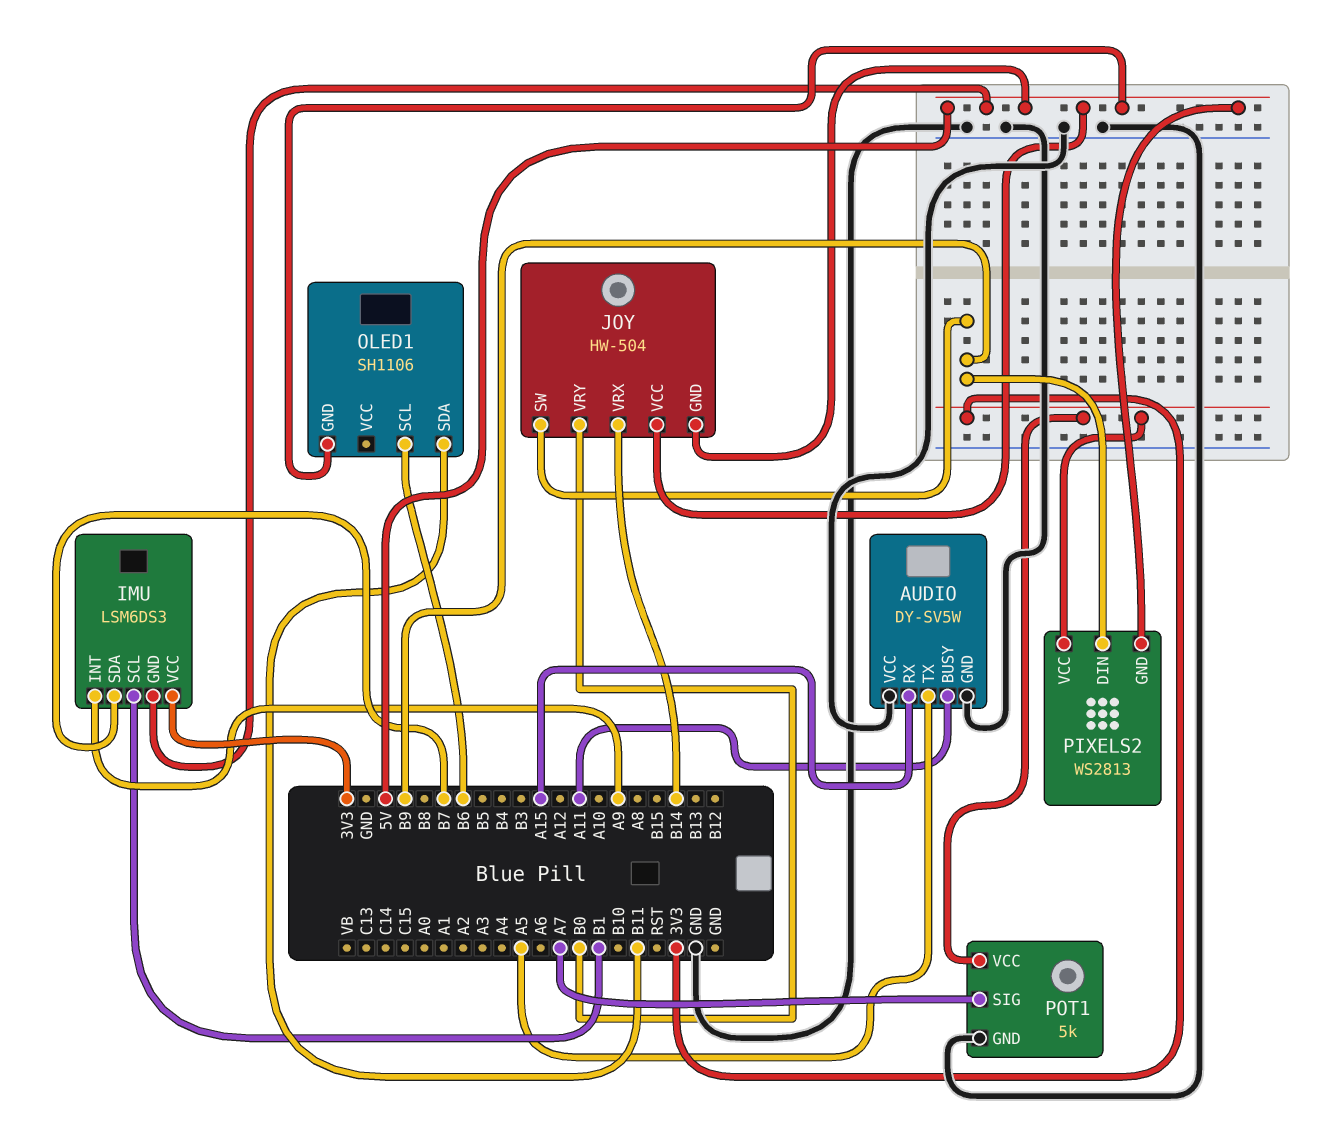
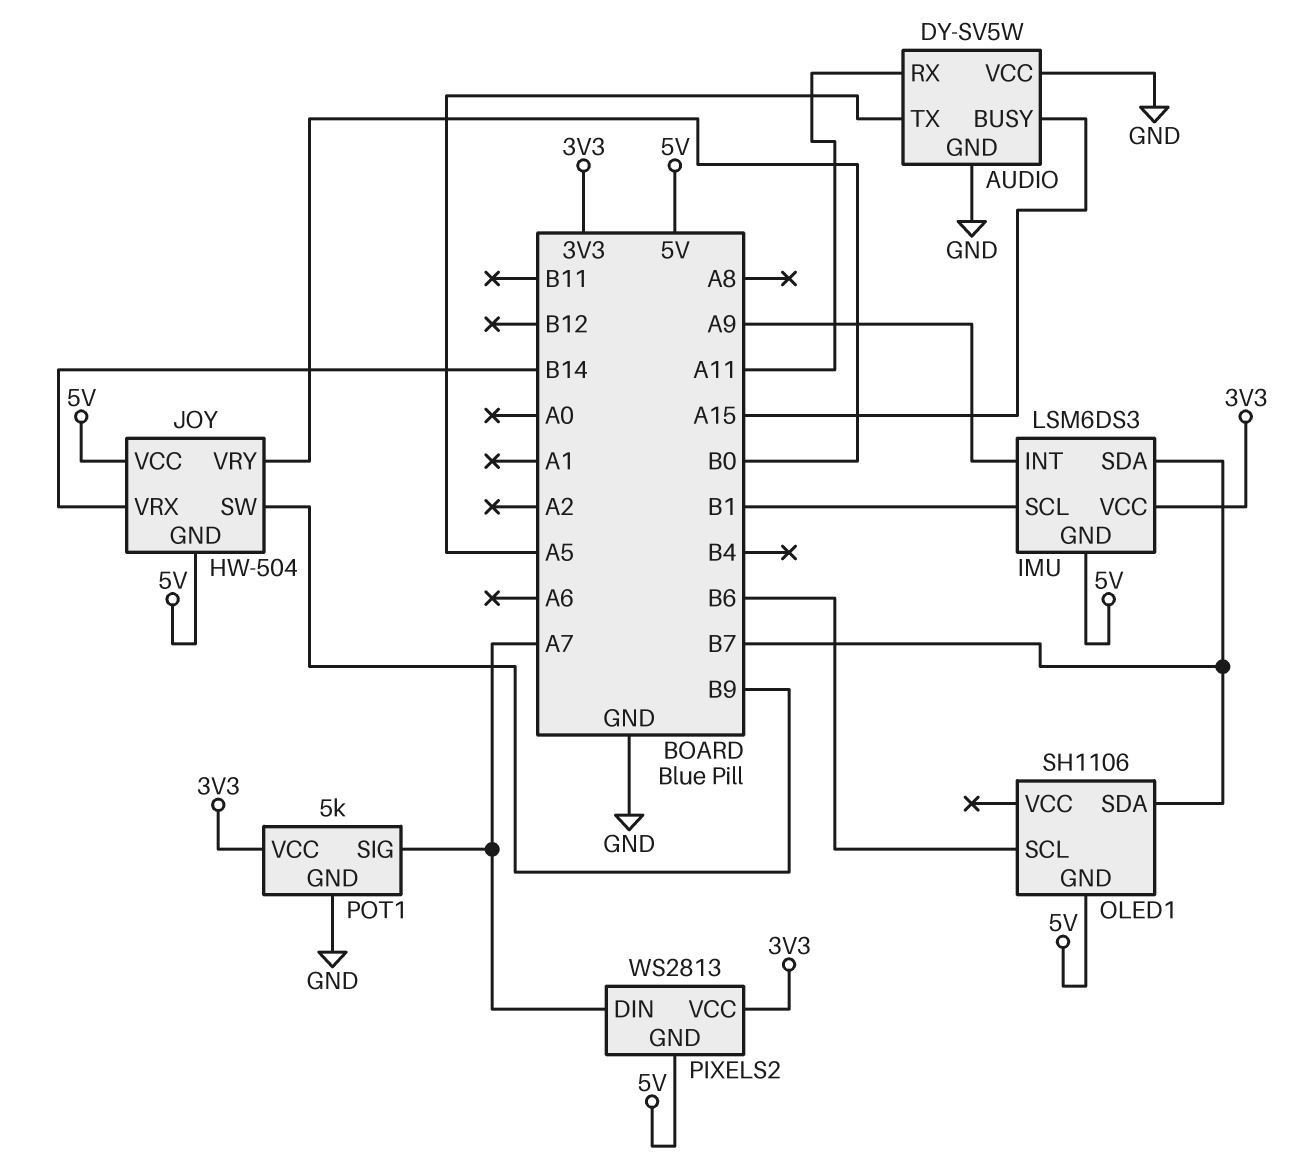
AUDIO pin BUSY: A11 -> A15
AUDIO pin RX: A15 -> A11
OLED1 pin SDA: B11 -> B7
PIXELS2 pin DIN: B9 -> A7

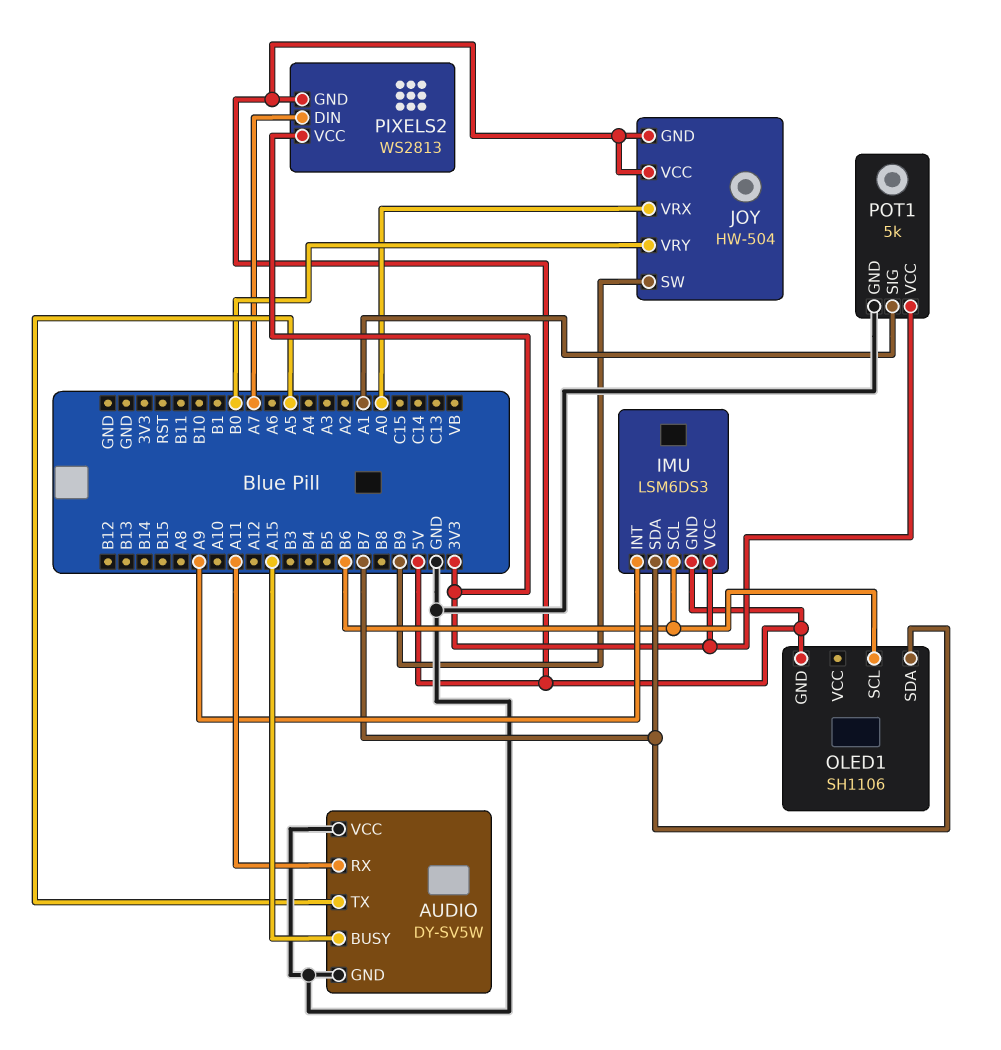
IMU pin SCL: B1 -> B6
JOY pin VRX: B14 -> A0
POT1 pin SIG: A7 -> A1

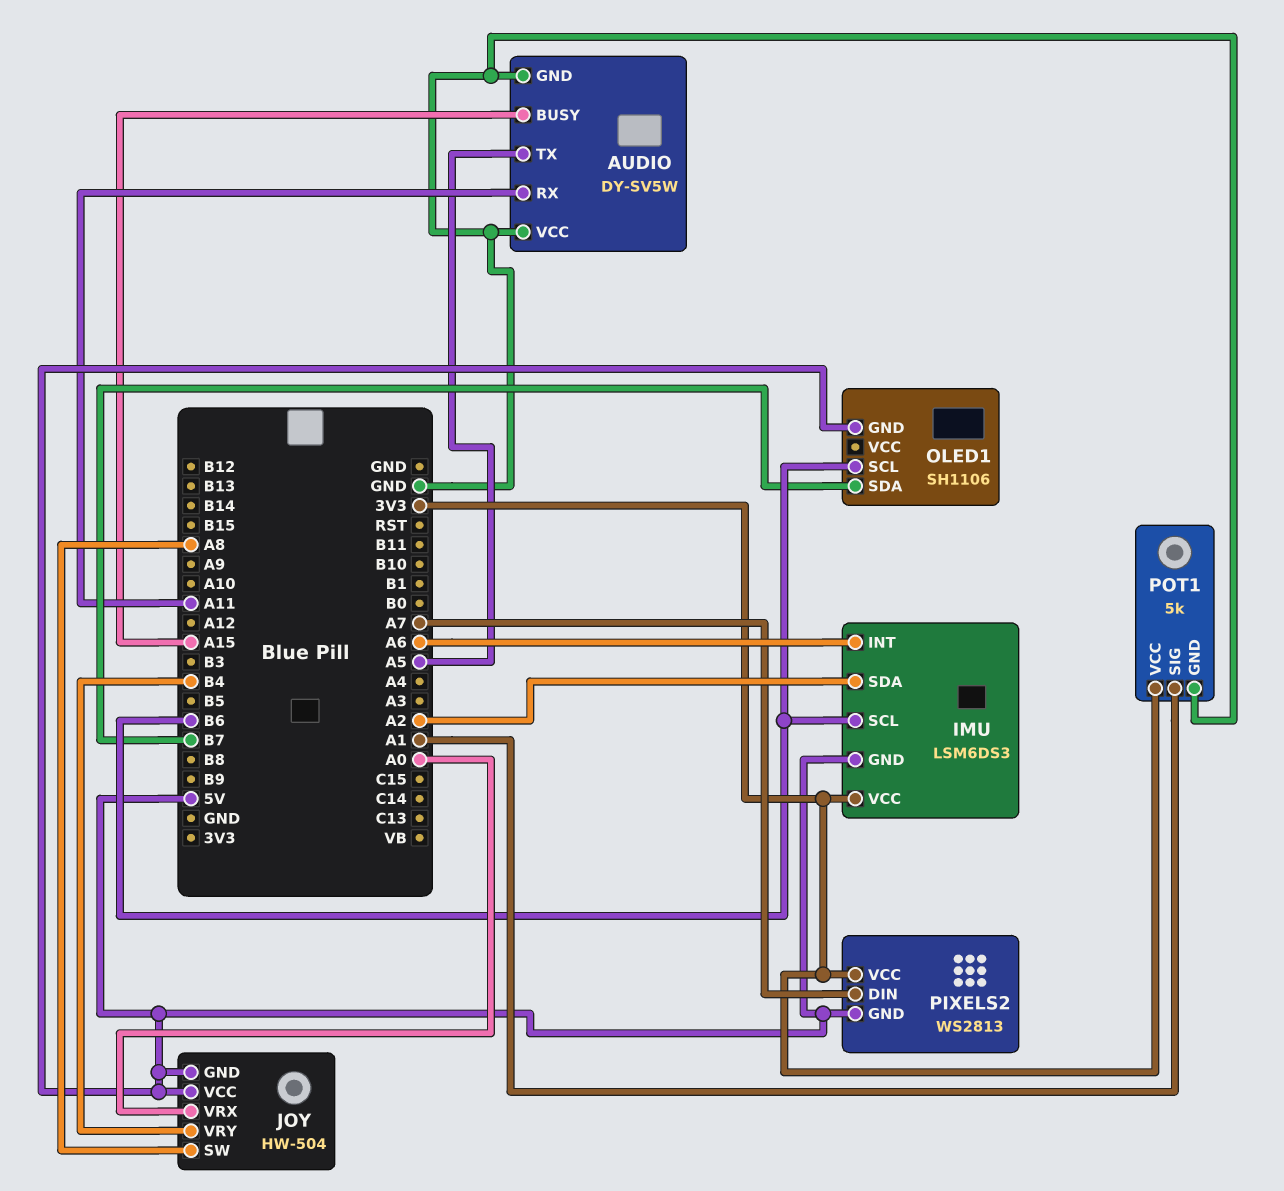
IMU pin INT: A9 -> A6
IMU pin SDA: B7 -> A2
JOY pin SW: B9 -> A8
JOY pin VRY: B0 -> B4

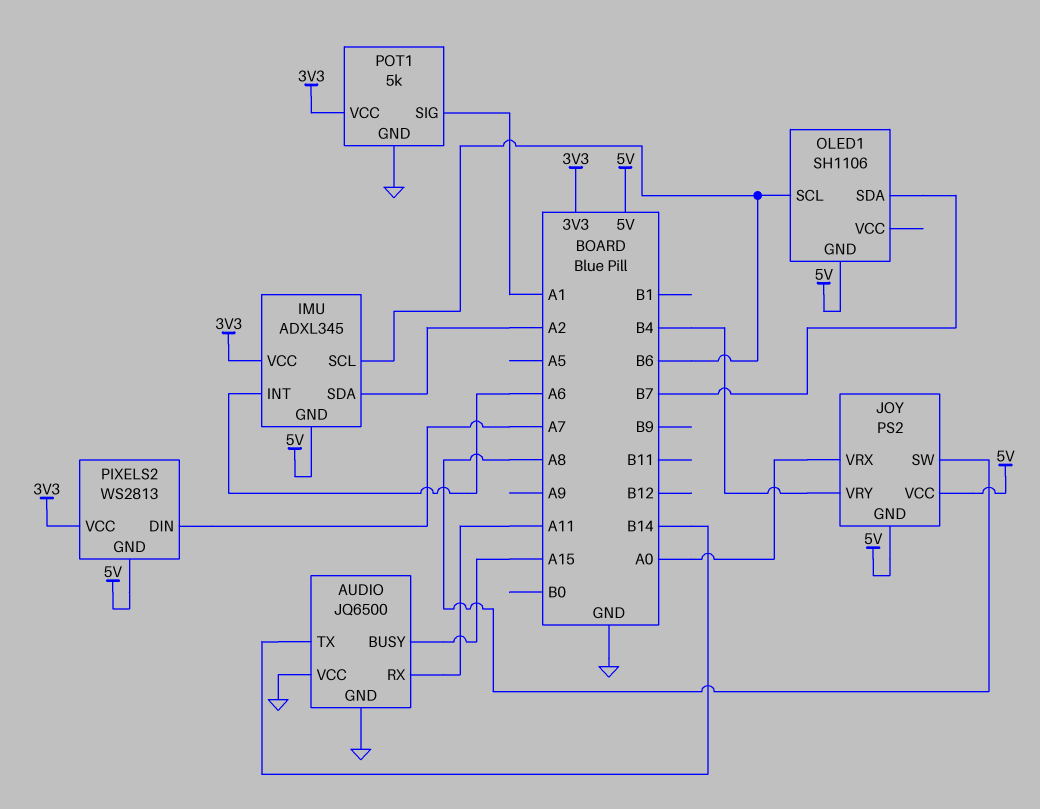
AUDIO: DY-SV5W -> JQ6500
AUDIO pin TX: A5 -> B14
IMU: LSM6DS3 -> ADXL345
JOY: HW-504 -> PS2

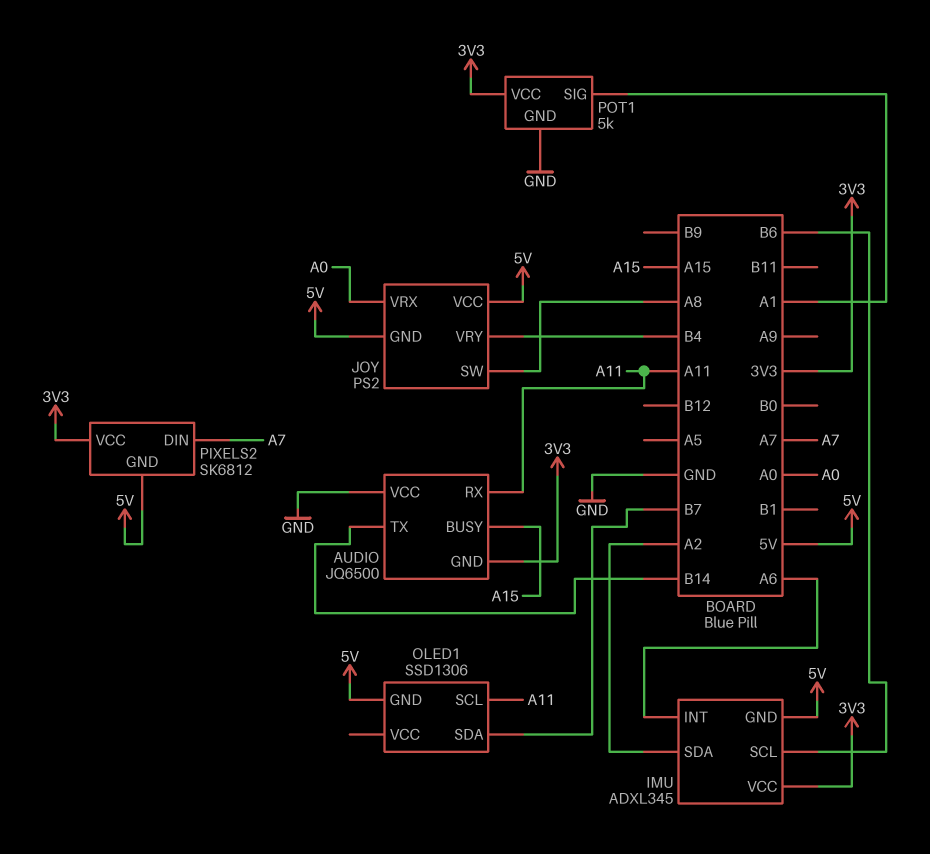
AUDIO pin GND: GND -> 3V3
OLED1: SH1106 -> SSD1306
OLED1 pin SCL: B6 -> A11
PIXELS2: WS2813 -> SK6812

